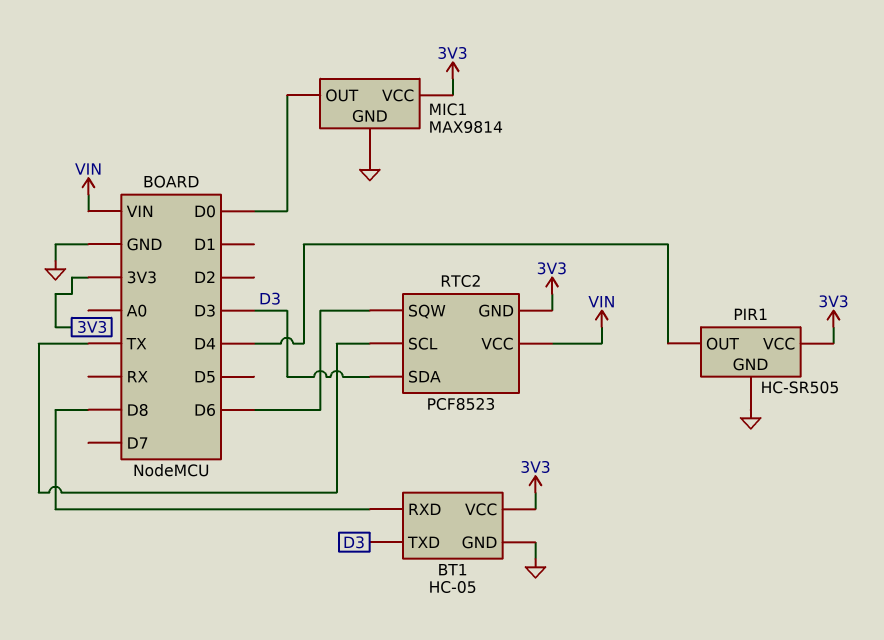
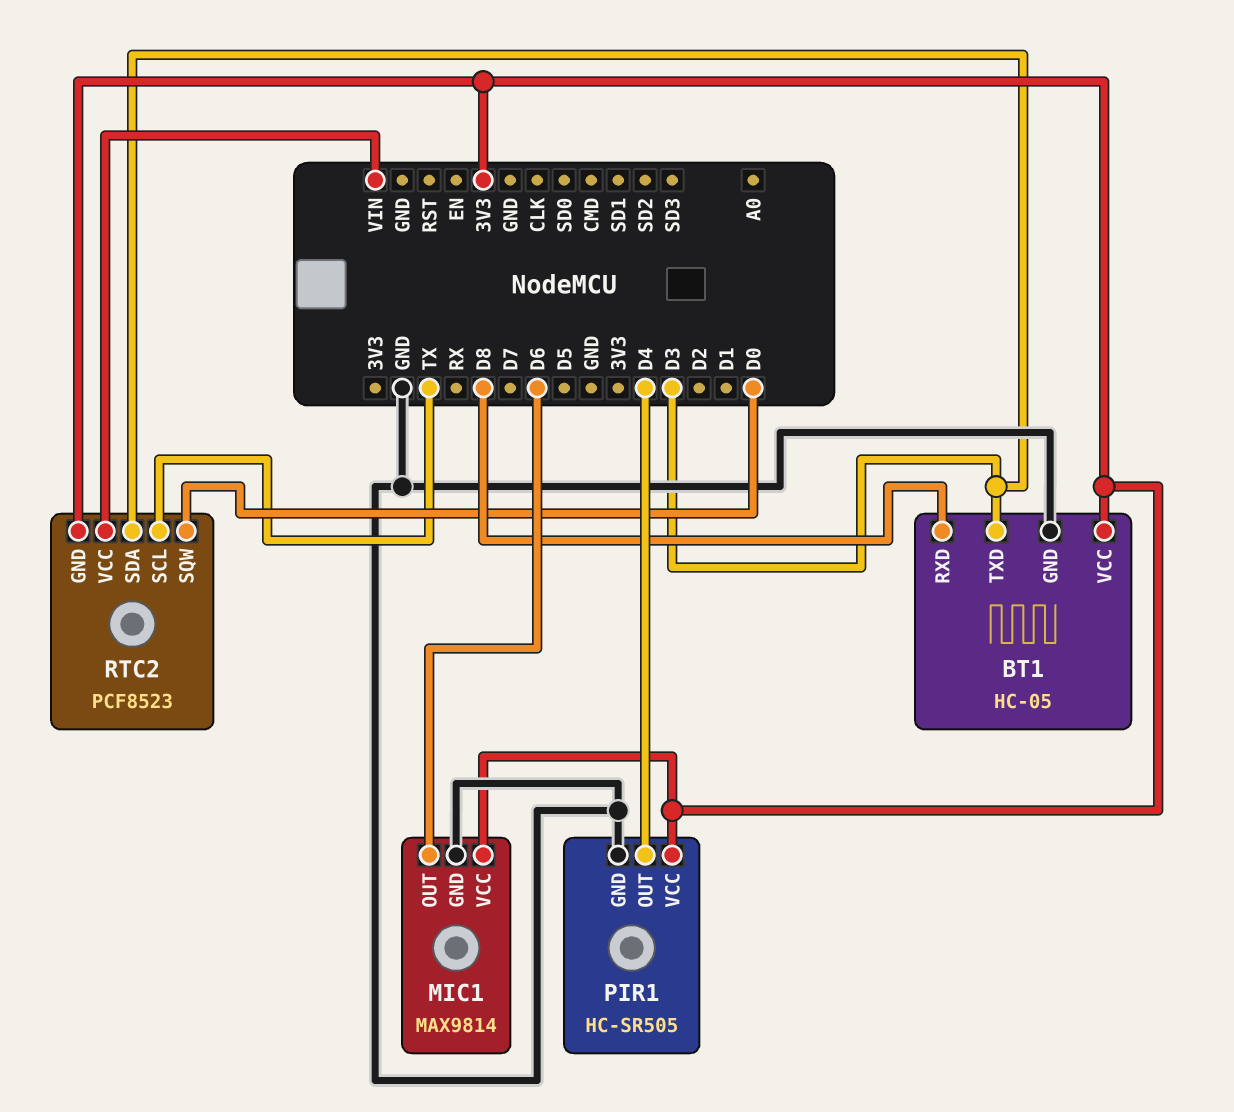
MIC1 pin OUT: D0 -> D6
RTC2 pin SQW: D6 -> D0

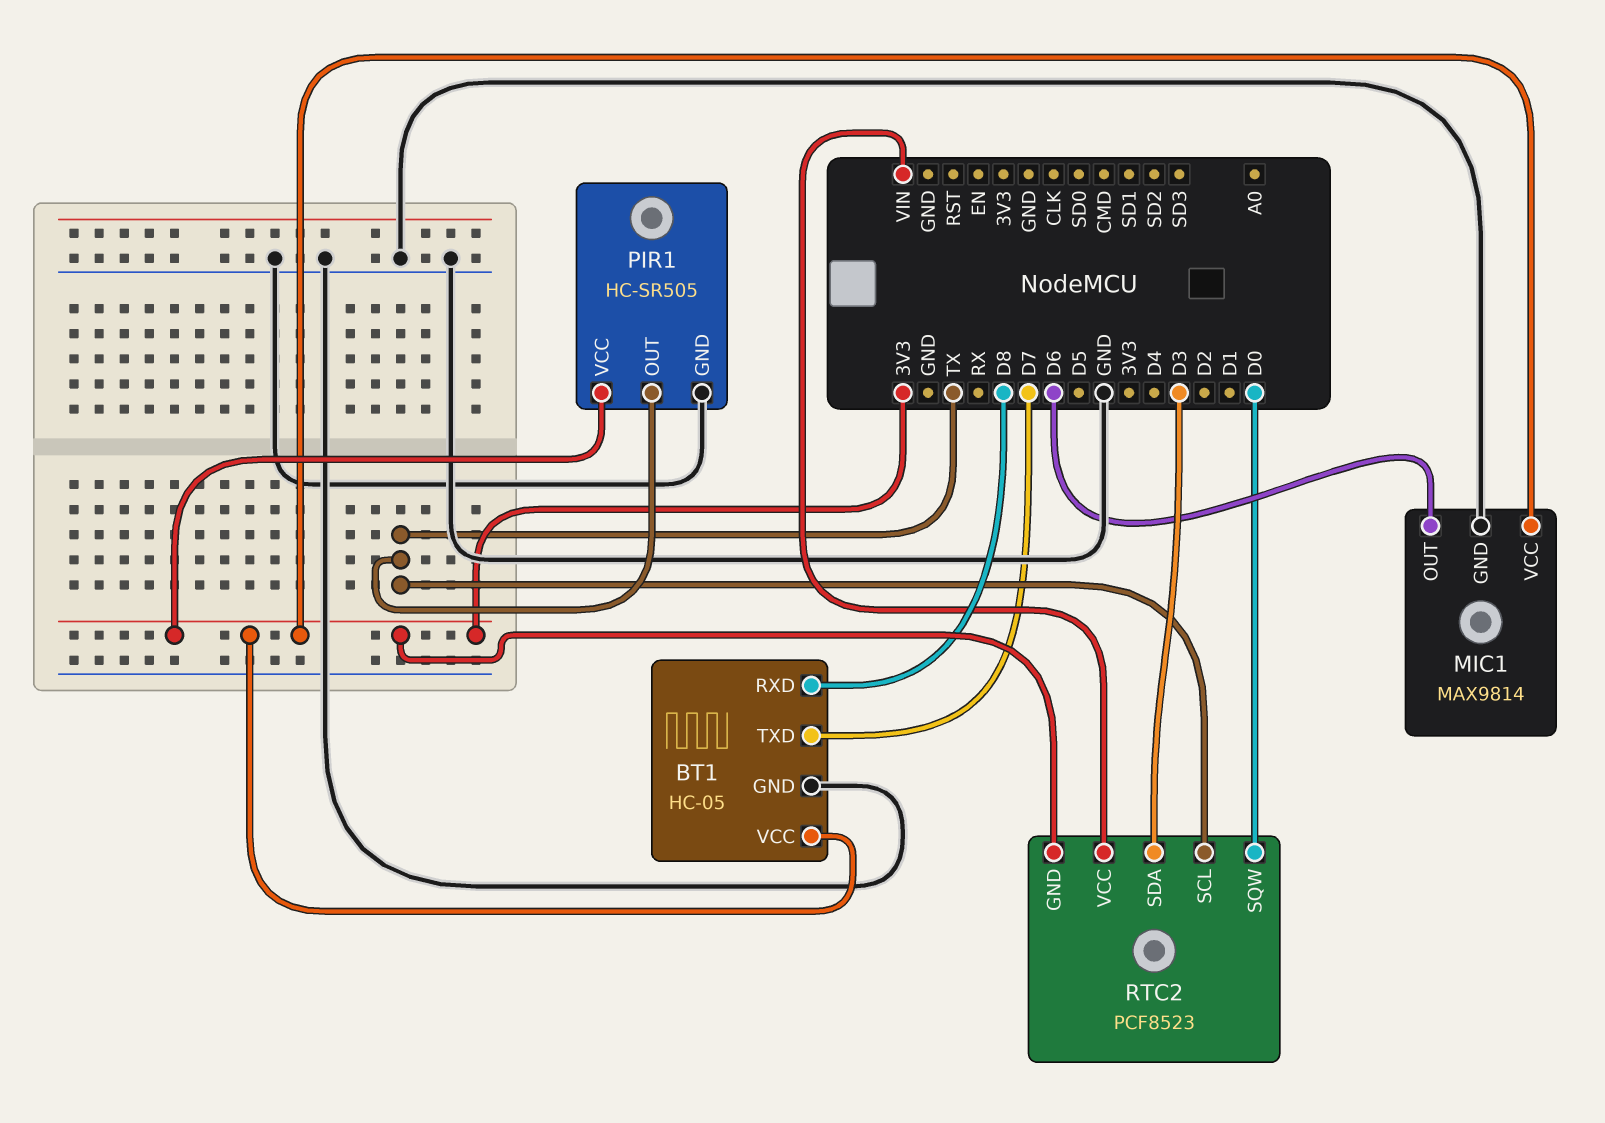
BT1 pin TXD: D3 -> D7
PIR1 pin OUT: D4 -> TX

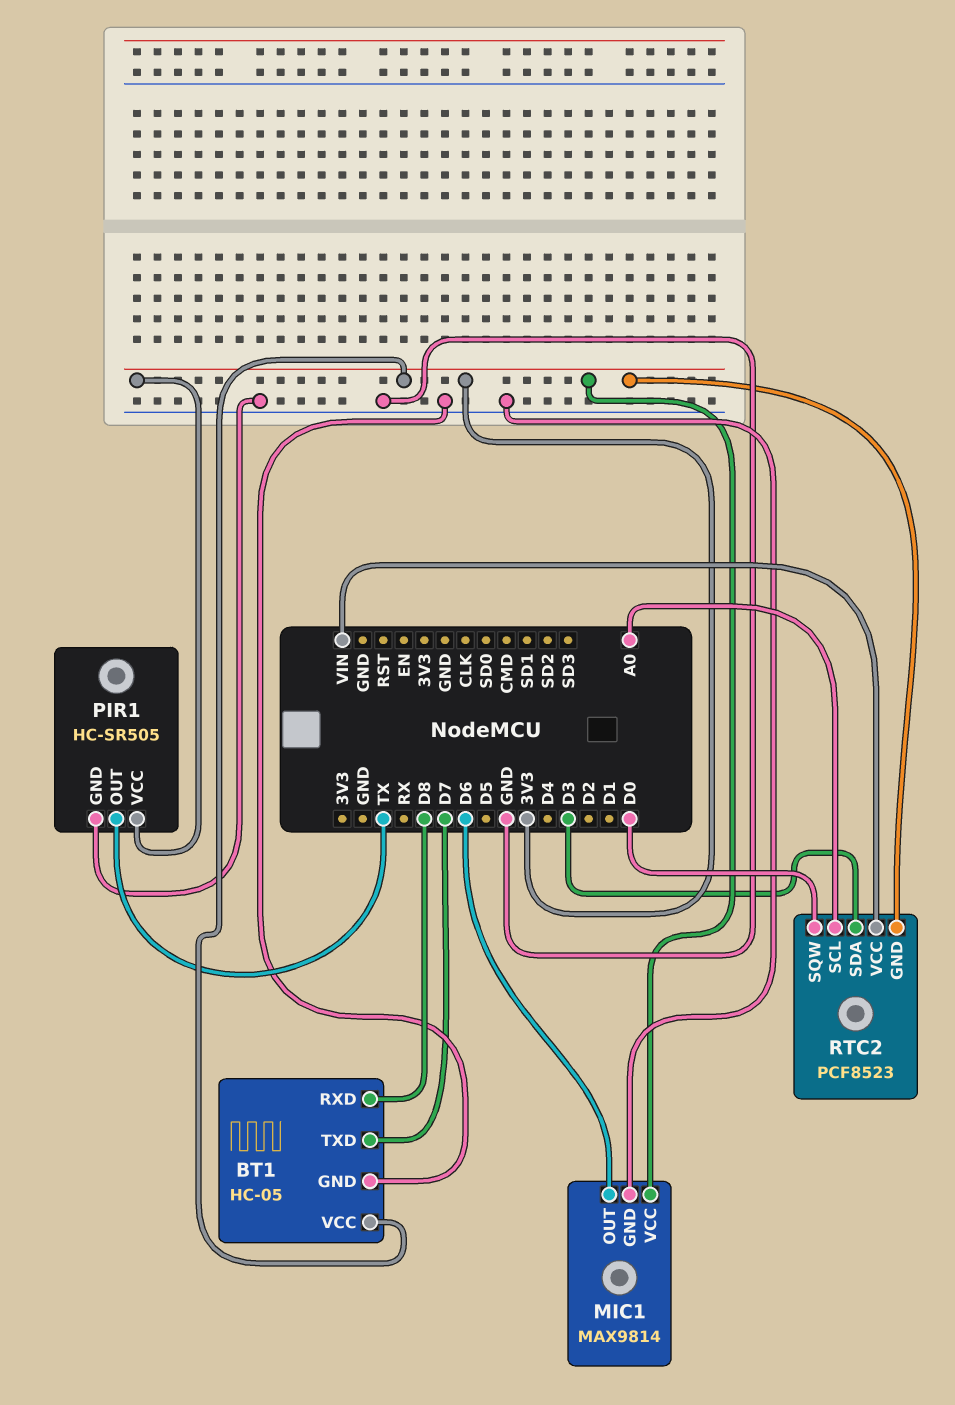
RTC2 pin SCL: TX -> A0

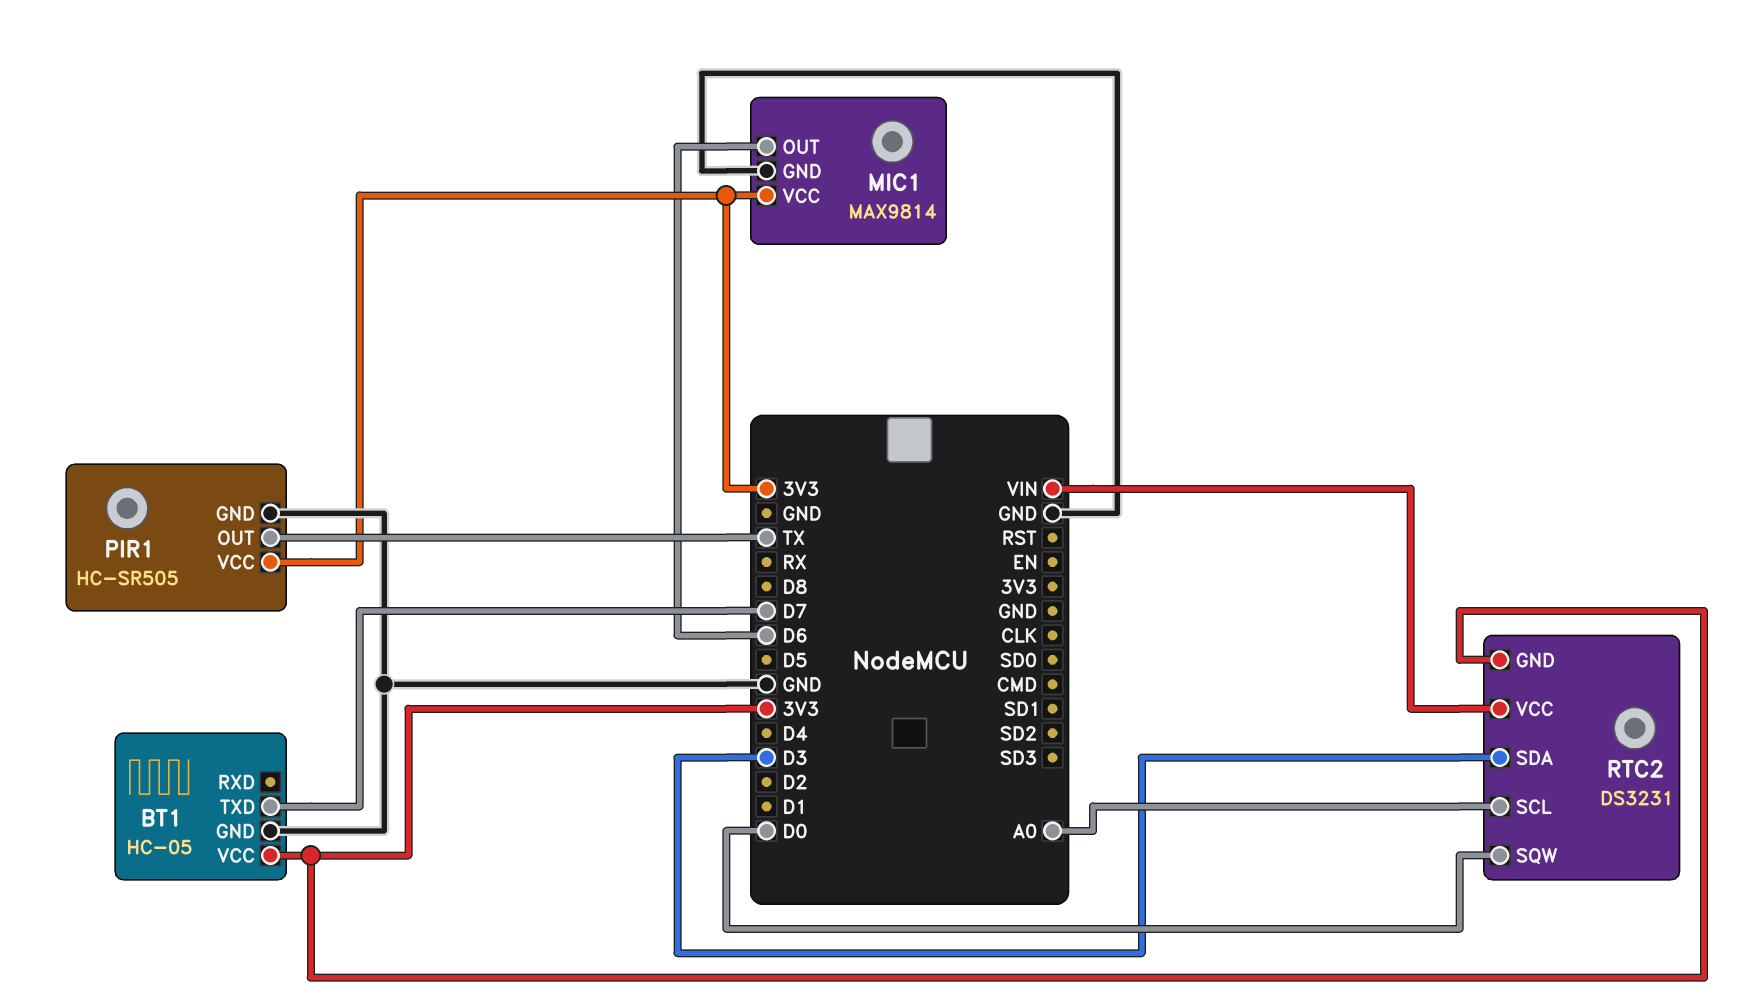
BT1 pin RXD: D8 -> none
RTC2: PCF8523 -> DS3231

